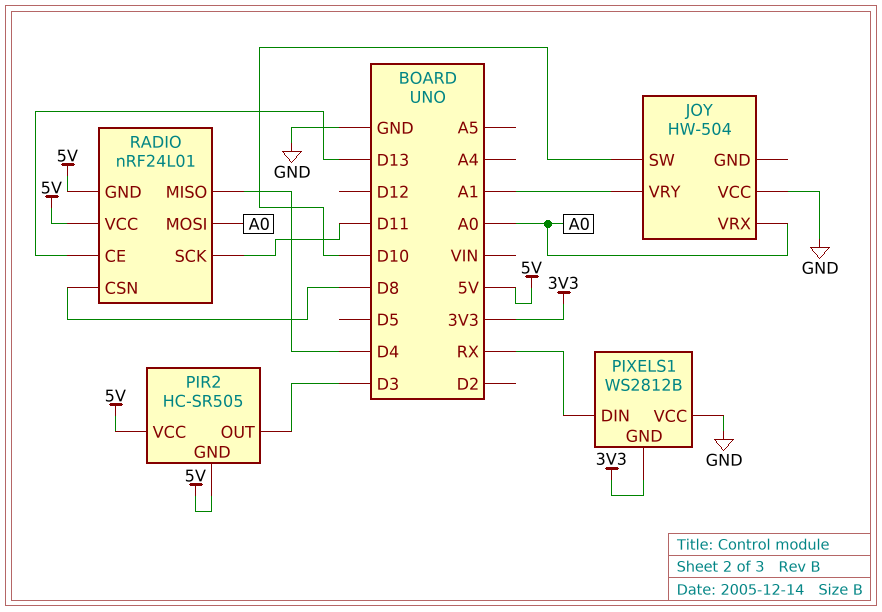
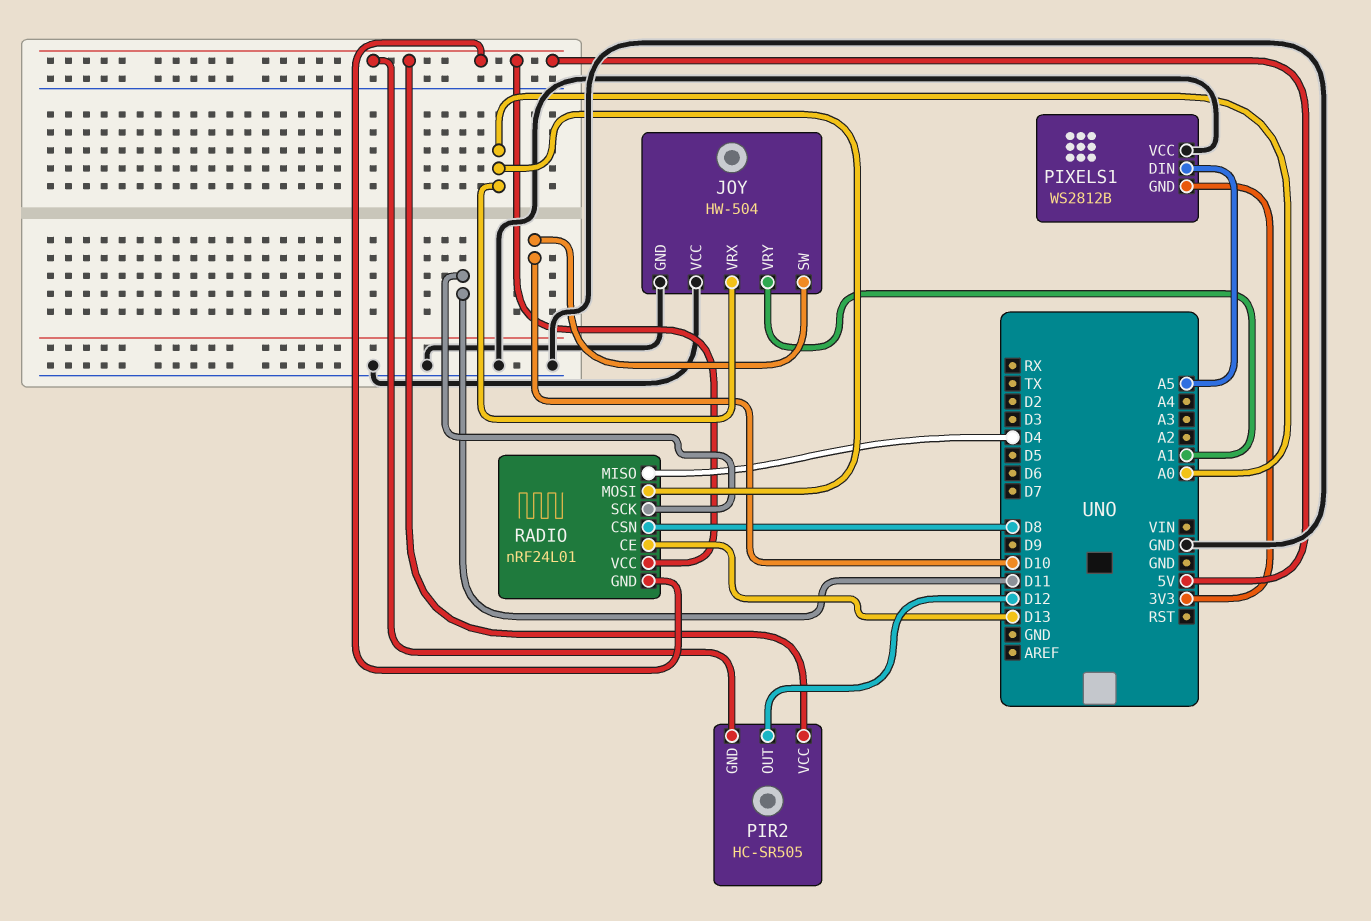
JOY pin GND: none -> GND
PIR2 pin OUT: D3 -> D12
PIXELS1 pin DIN: RX -> A5

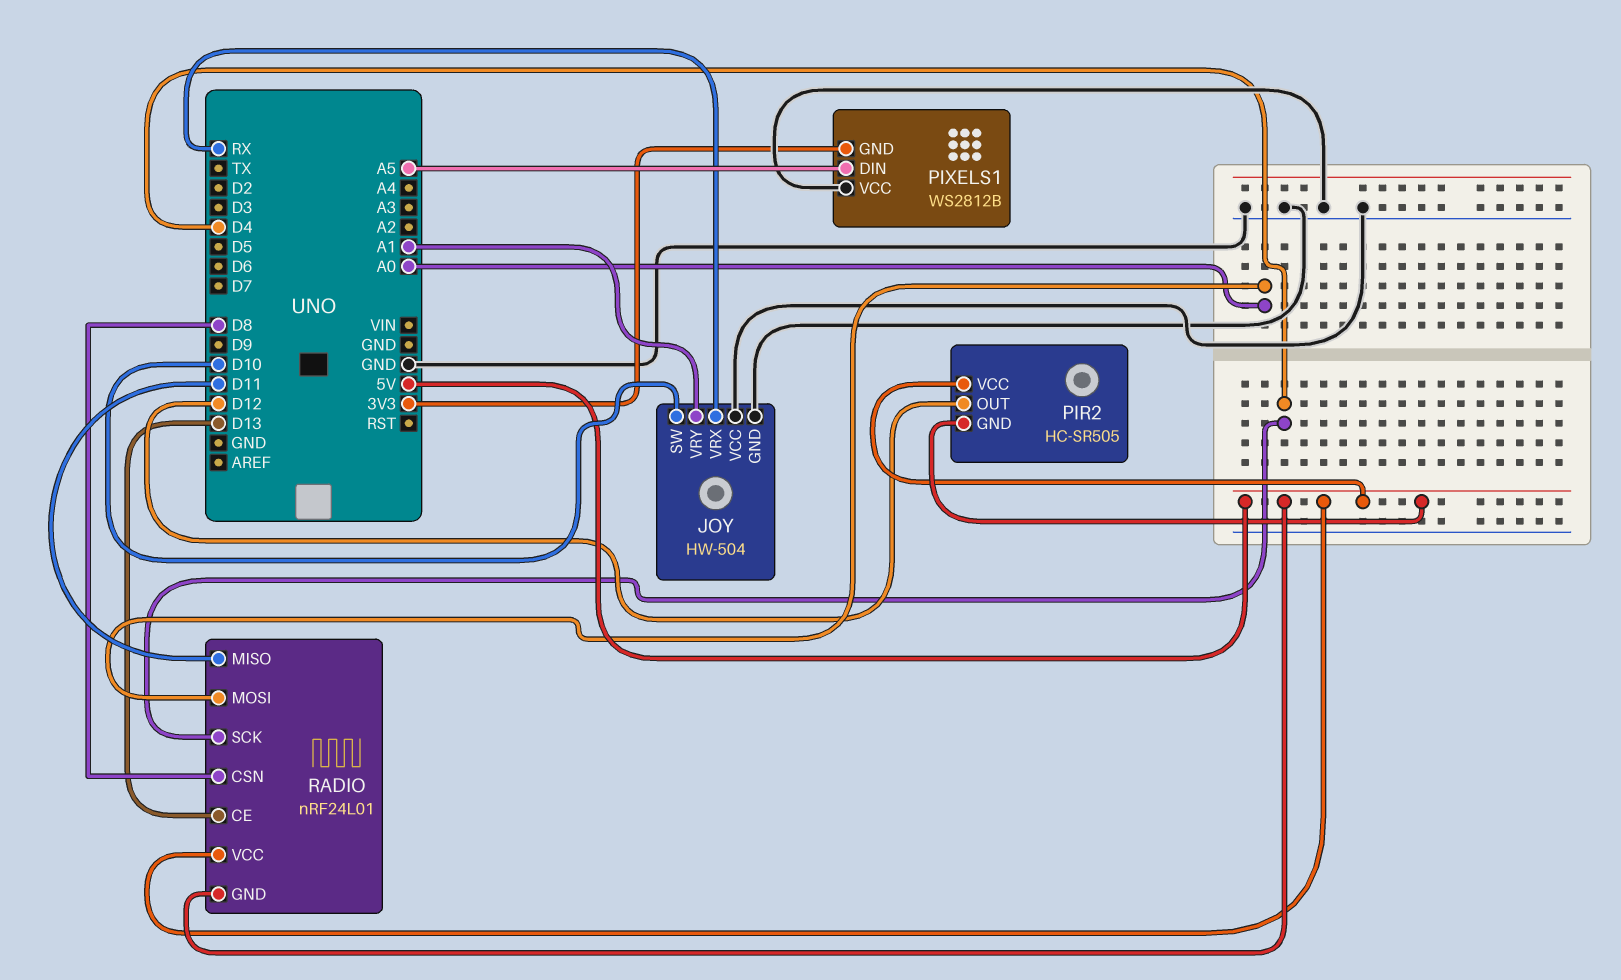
JOY pin VRX: A0 -> RX
RADIO pin MISO: D4 -> D11
RADIO pin SCK: D11 -> D4

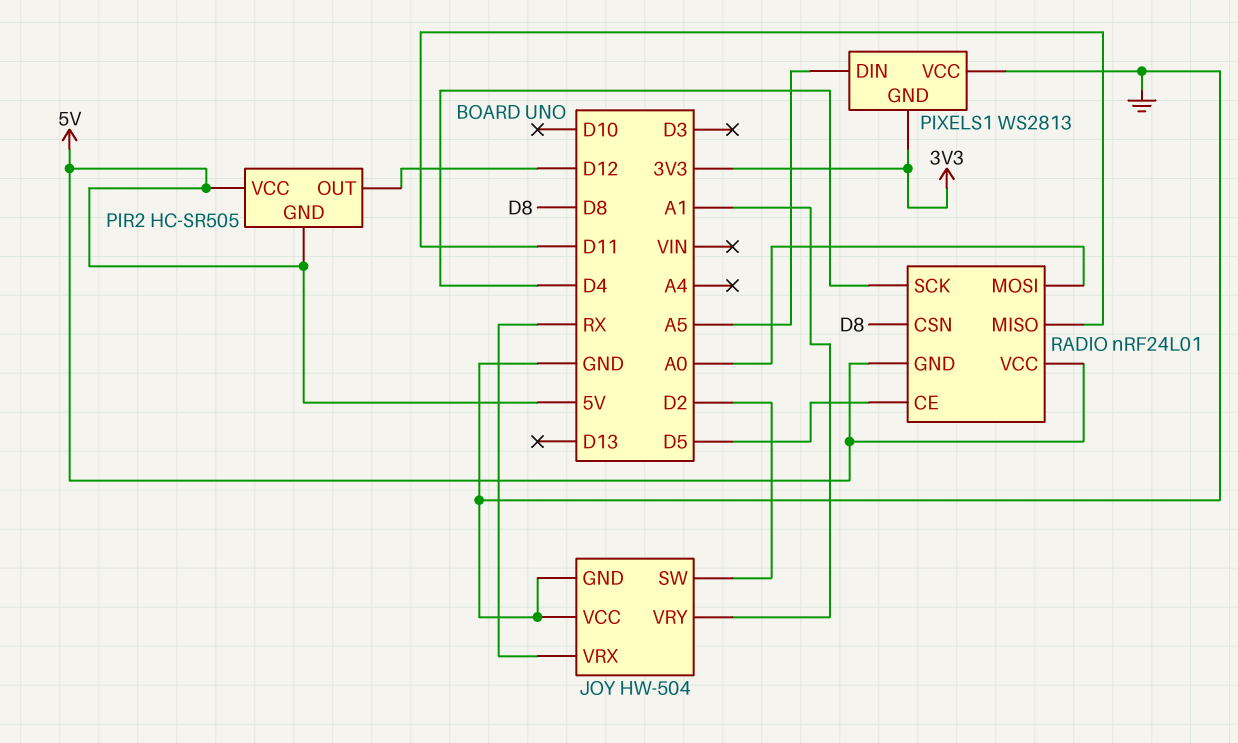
JOY pin SW: D10 -> D2
PIXELS1: WS2812B -> WS2813
RADIO pin CE: D13 -> D5

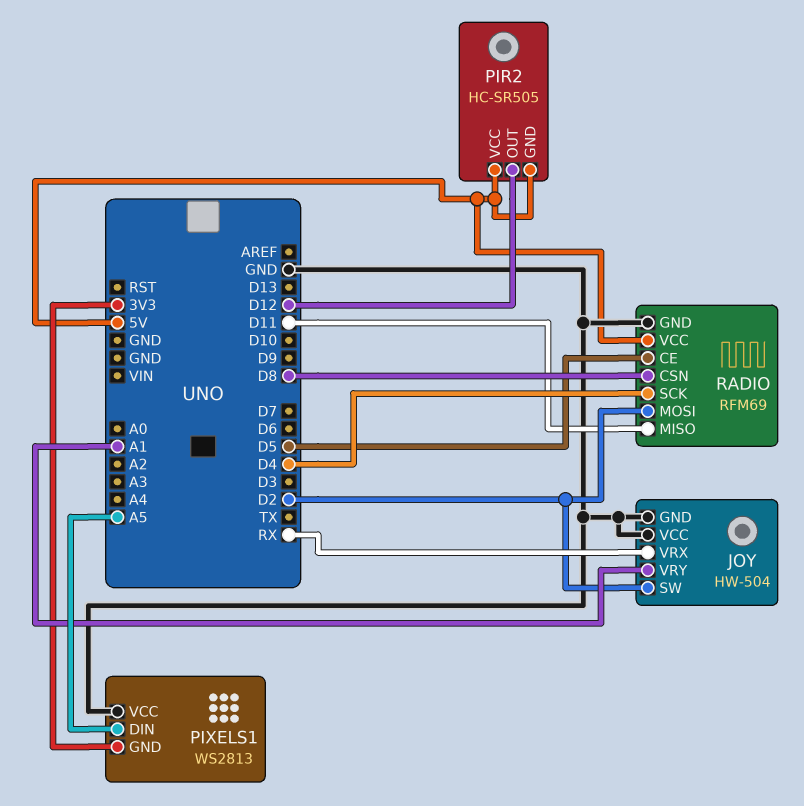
RADIO: nRF24L01 -> RFM69
RADIO pin GND: 5V -> GND
RADIO pin MOSI: A0 -> D2

